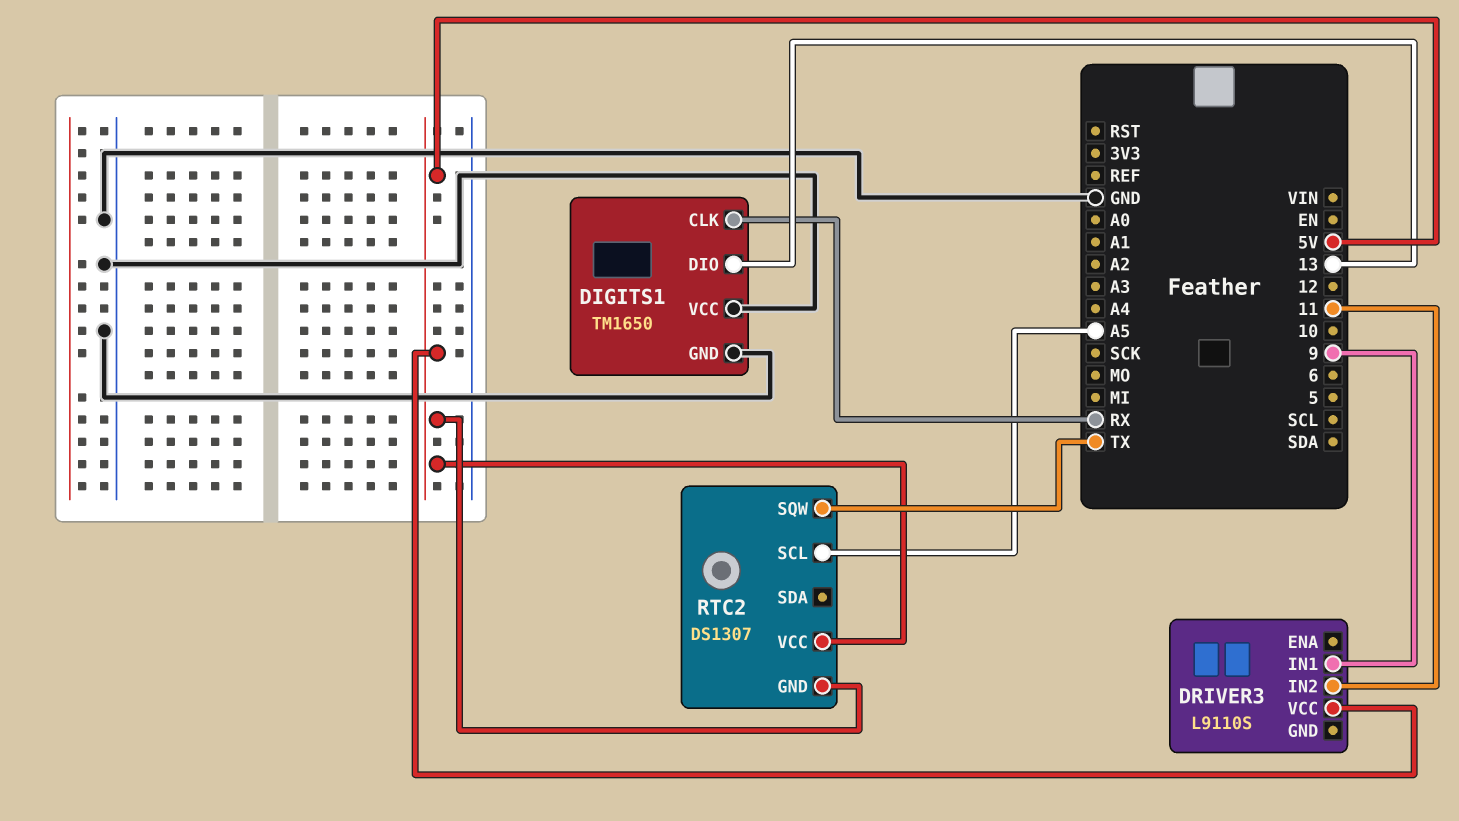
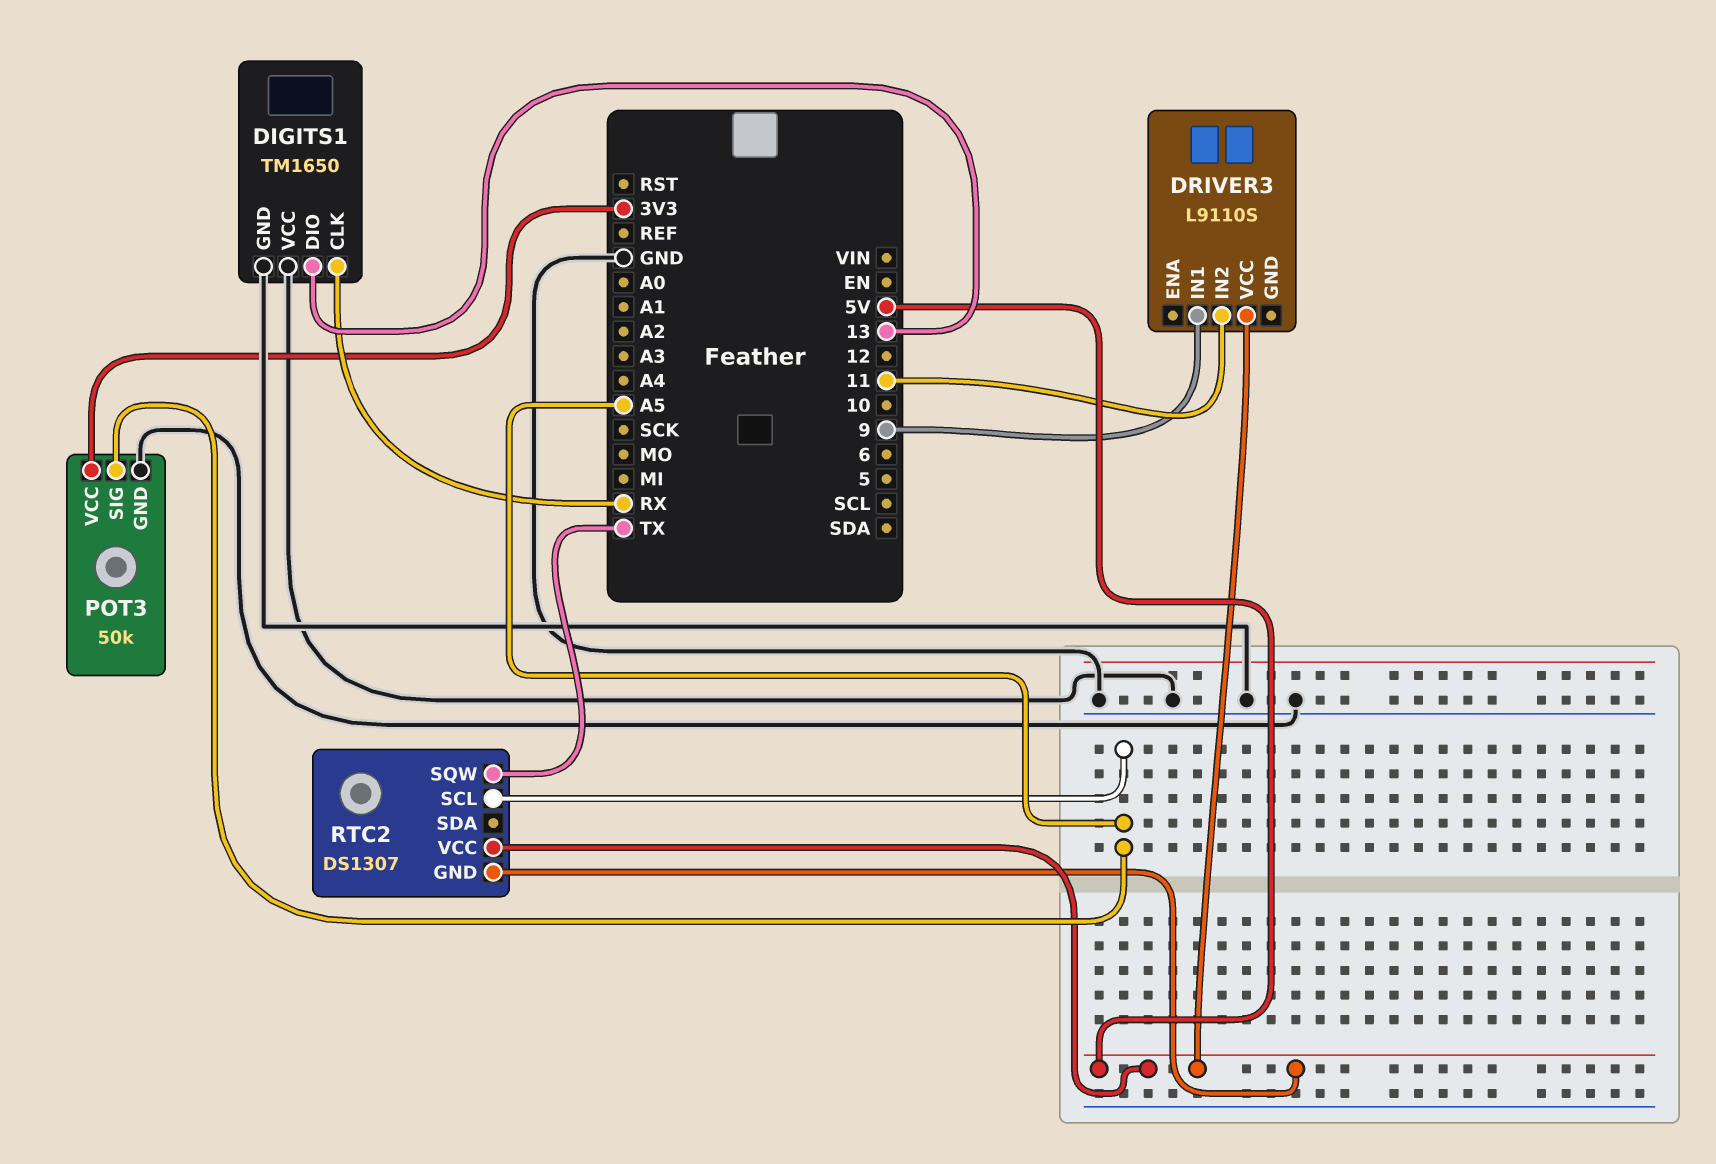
POT3: none -> 50k
POT3 pin GND: none -> GND
POT3 pin SIG: none -> A5
POT3 pin VCC: none -> 3V3

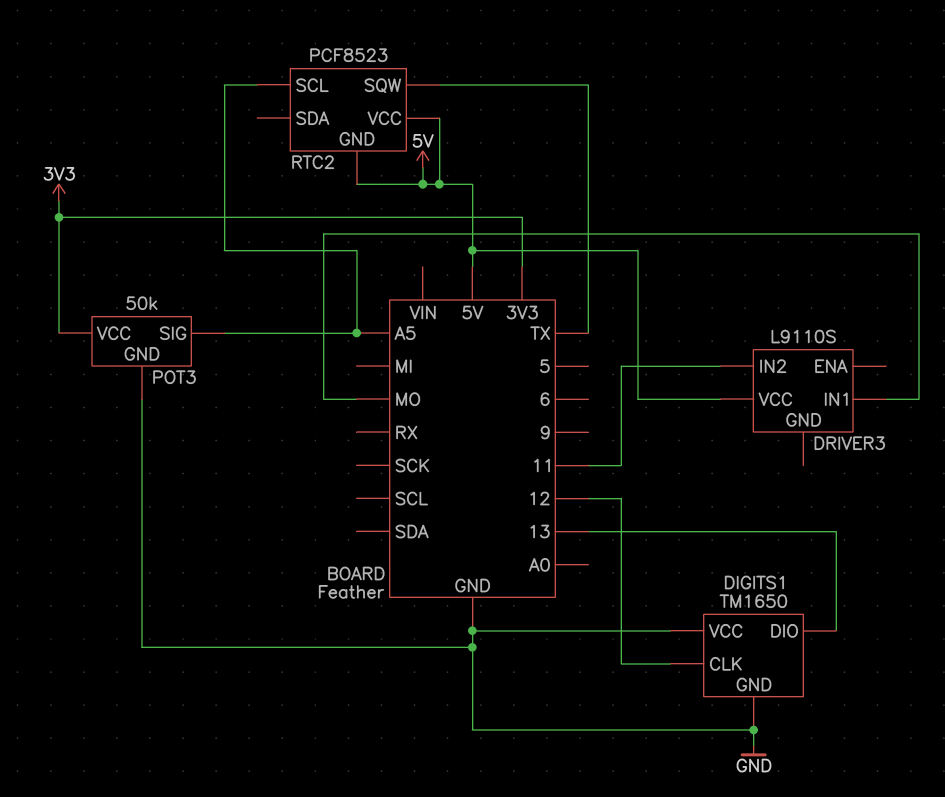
DIGITS1 pin CLK: RX -> 12
DRIVER3 pin IN1: 9 -> MO
RTC2: DS1307 -> PCF8523

